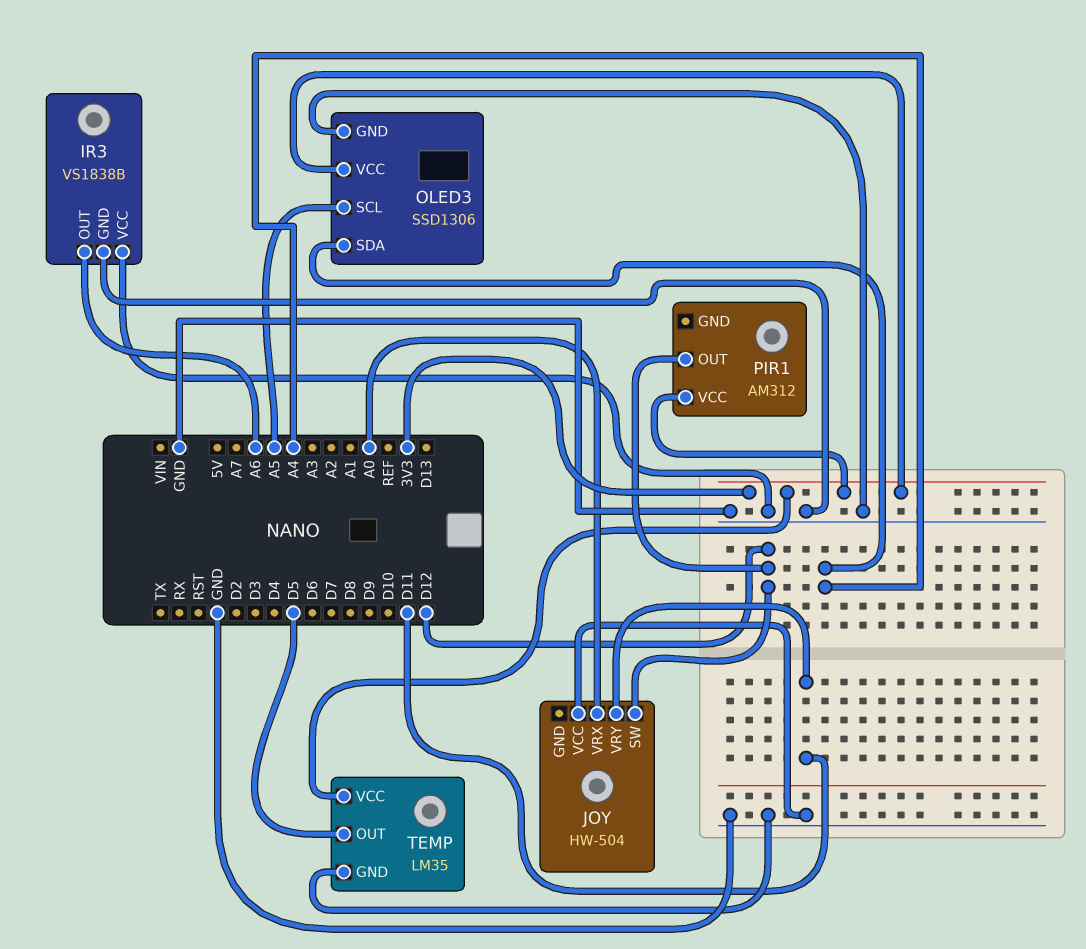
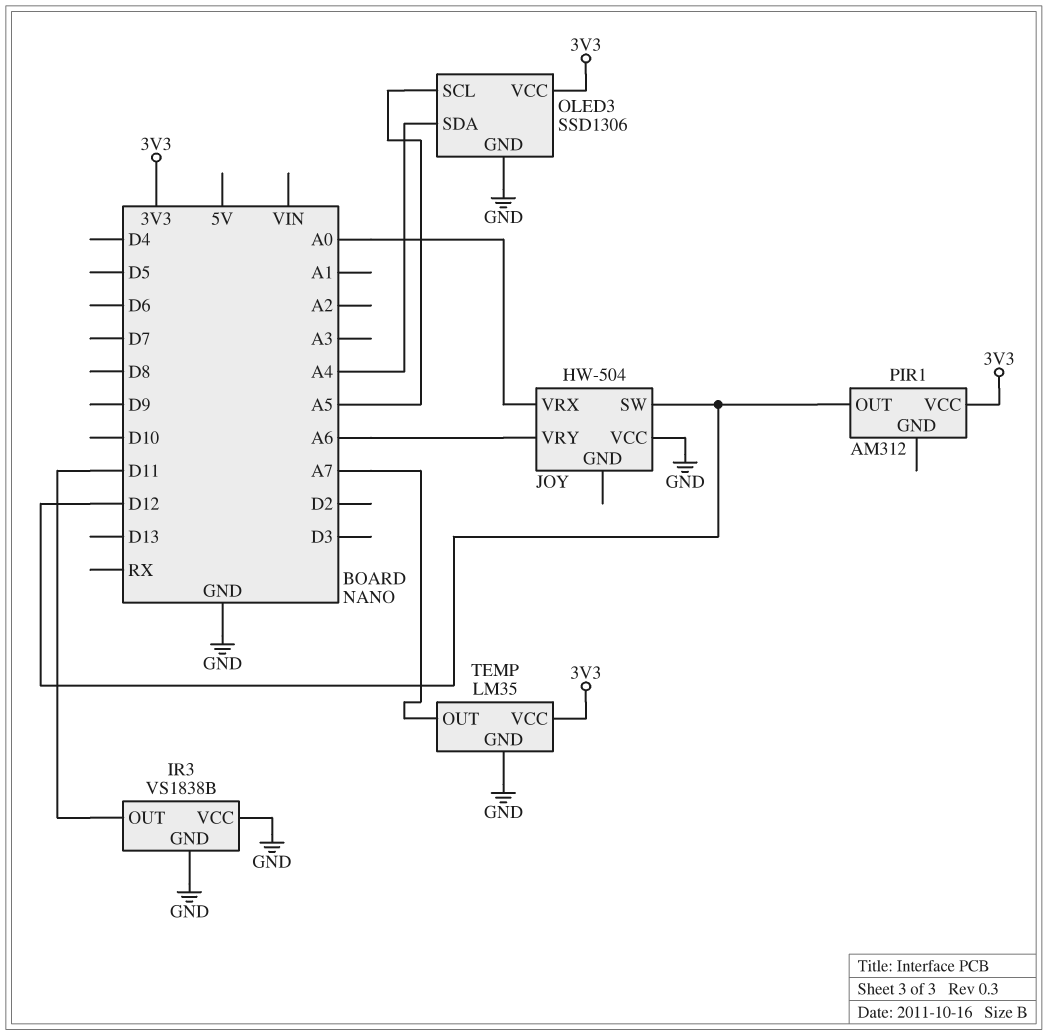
IR3 pin OUT: A6 -> D11
JOY pin VRY: D11 -> A6
TEMP pin OUT: D5 -> A7

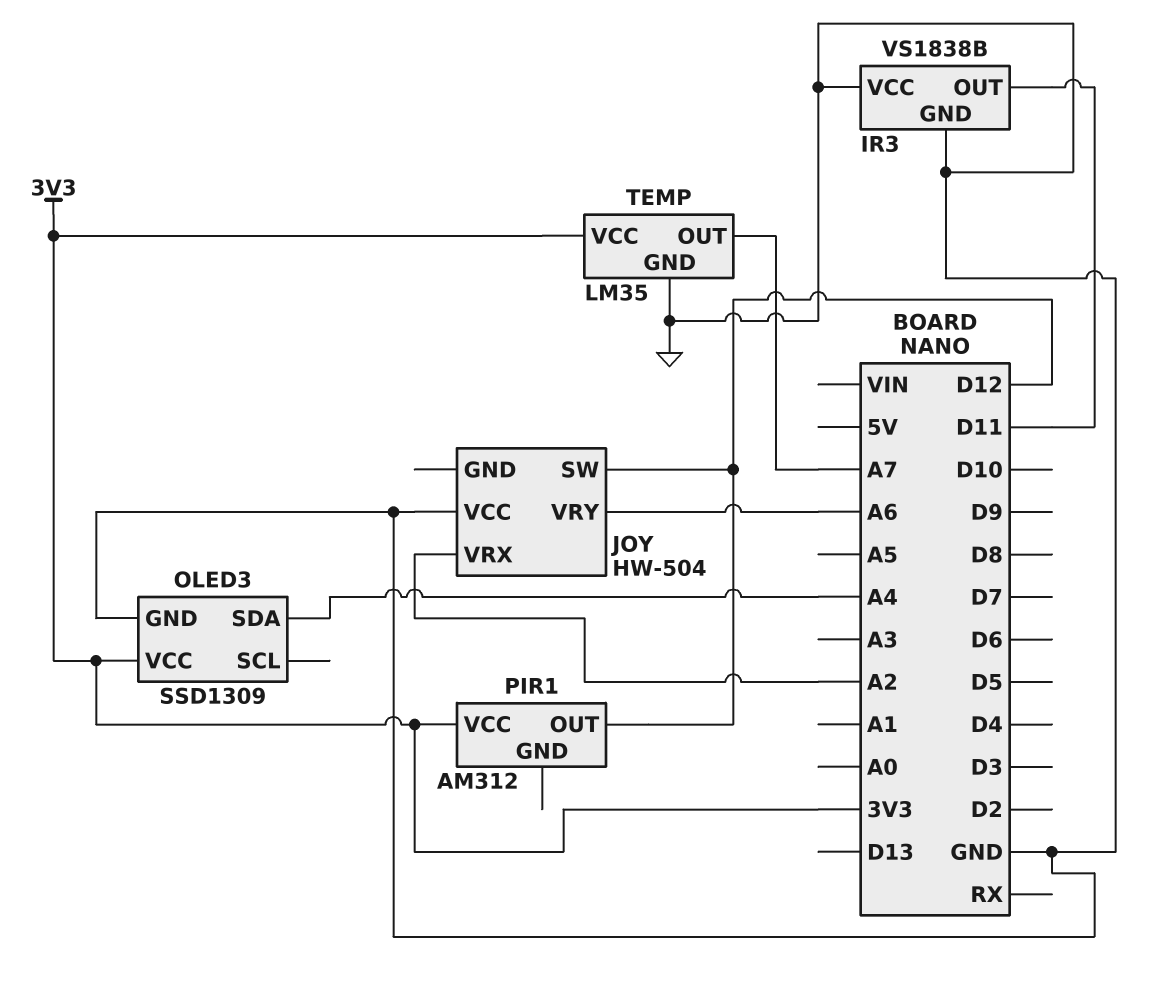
JOY pin VRX: A0 -> A2
OLED3: SSD1306 -> SSD1309
OLED3 pin SCL: A5 -> none

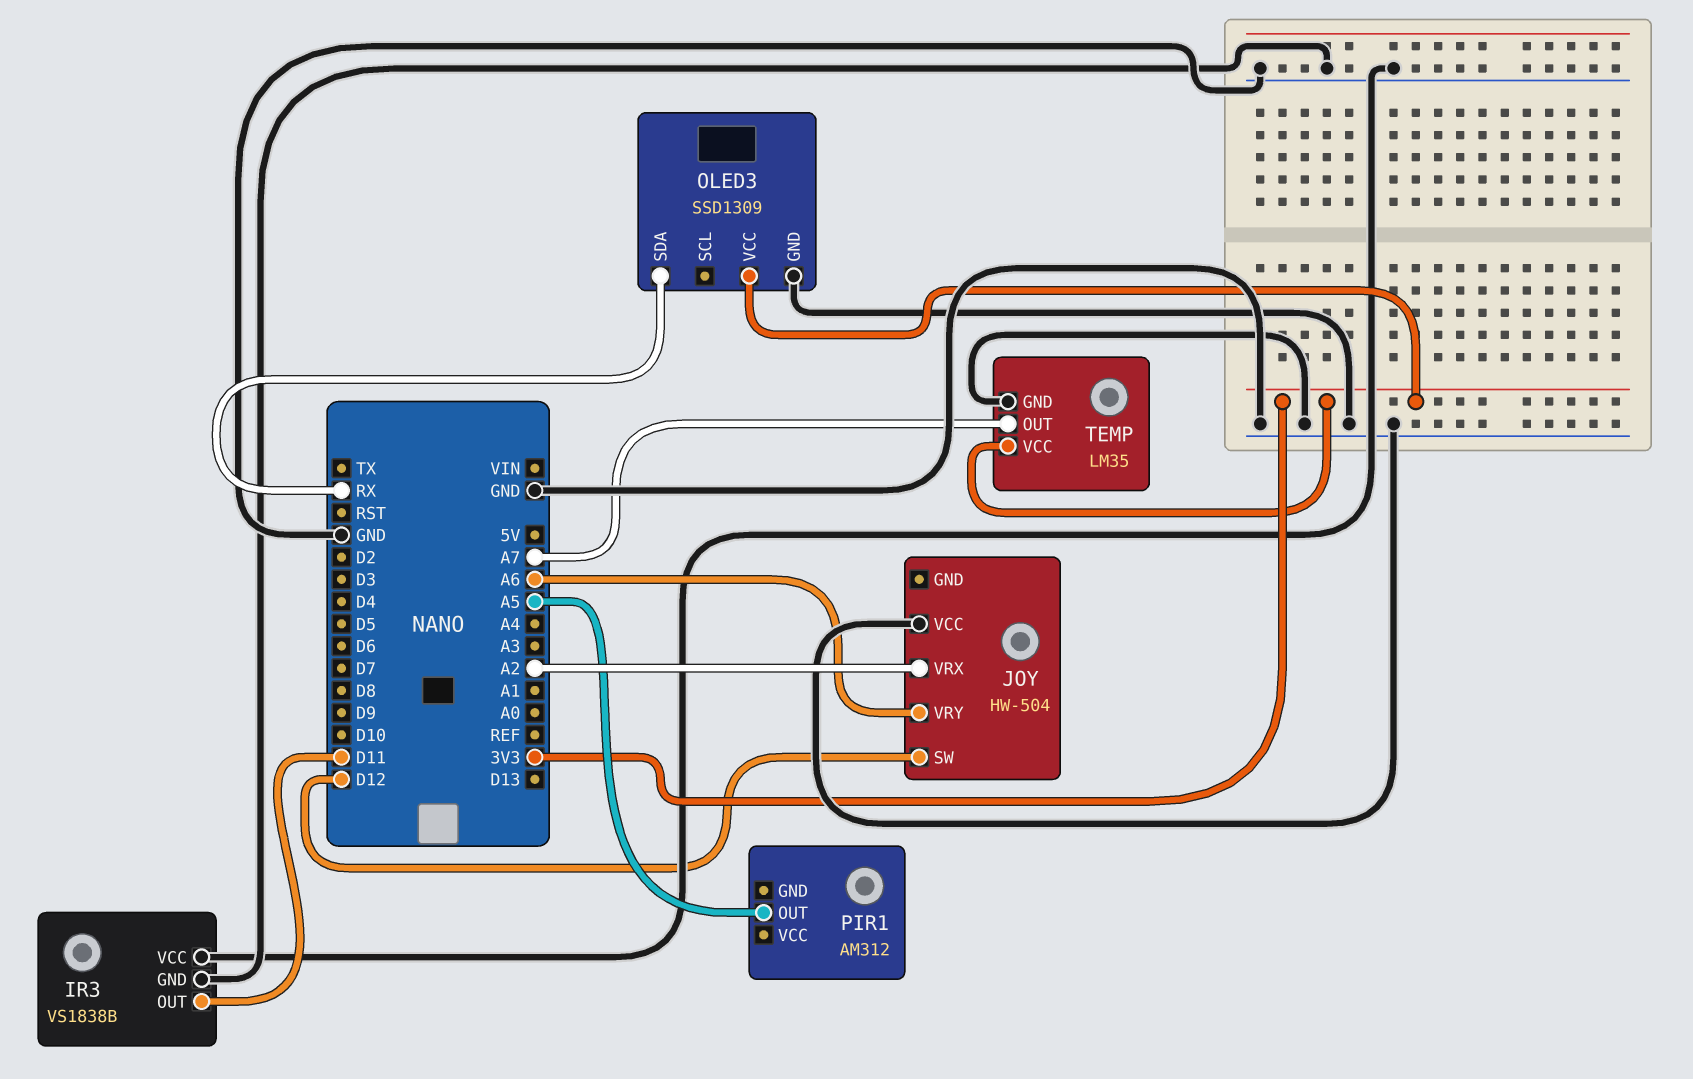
OLED3 pin SDA: A4 -> RX
PIR1 pin OUT: D12 -> A5
PIR1 pin VCC: 3V3 -> none

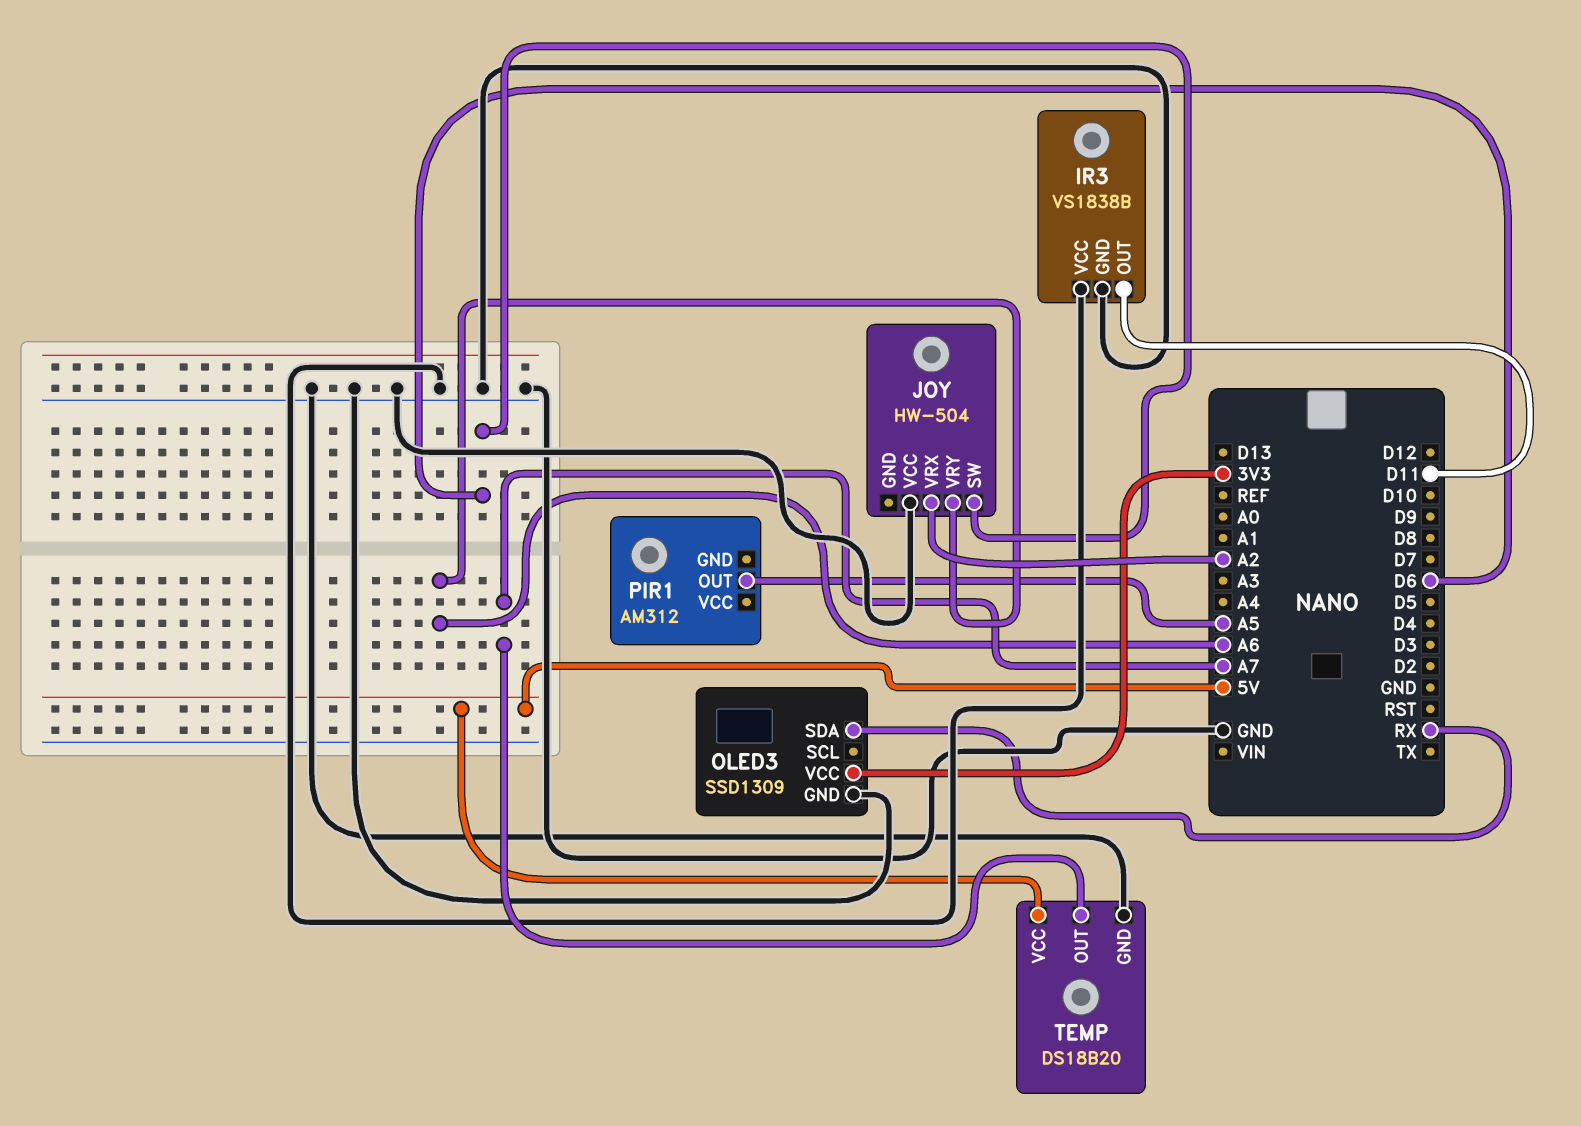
JOY pin SW: D12 -> D6
TEMP: LM35 -> DS18B20
TEMP pin VCC: 3V3 -> 5V

